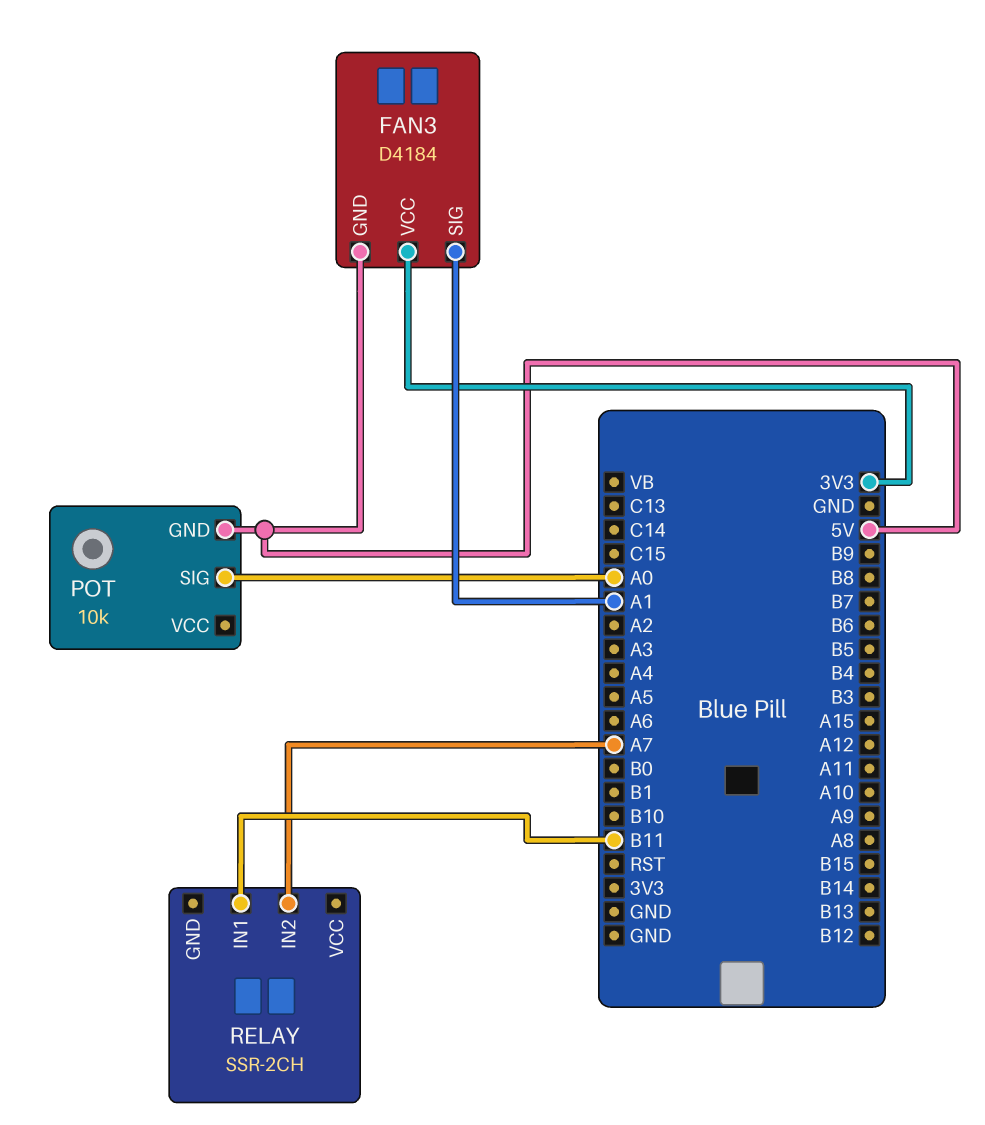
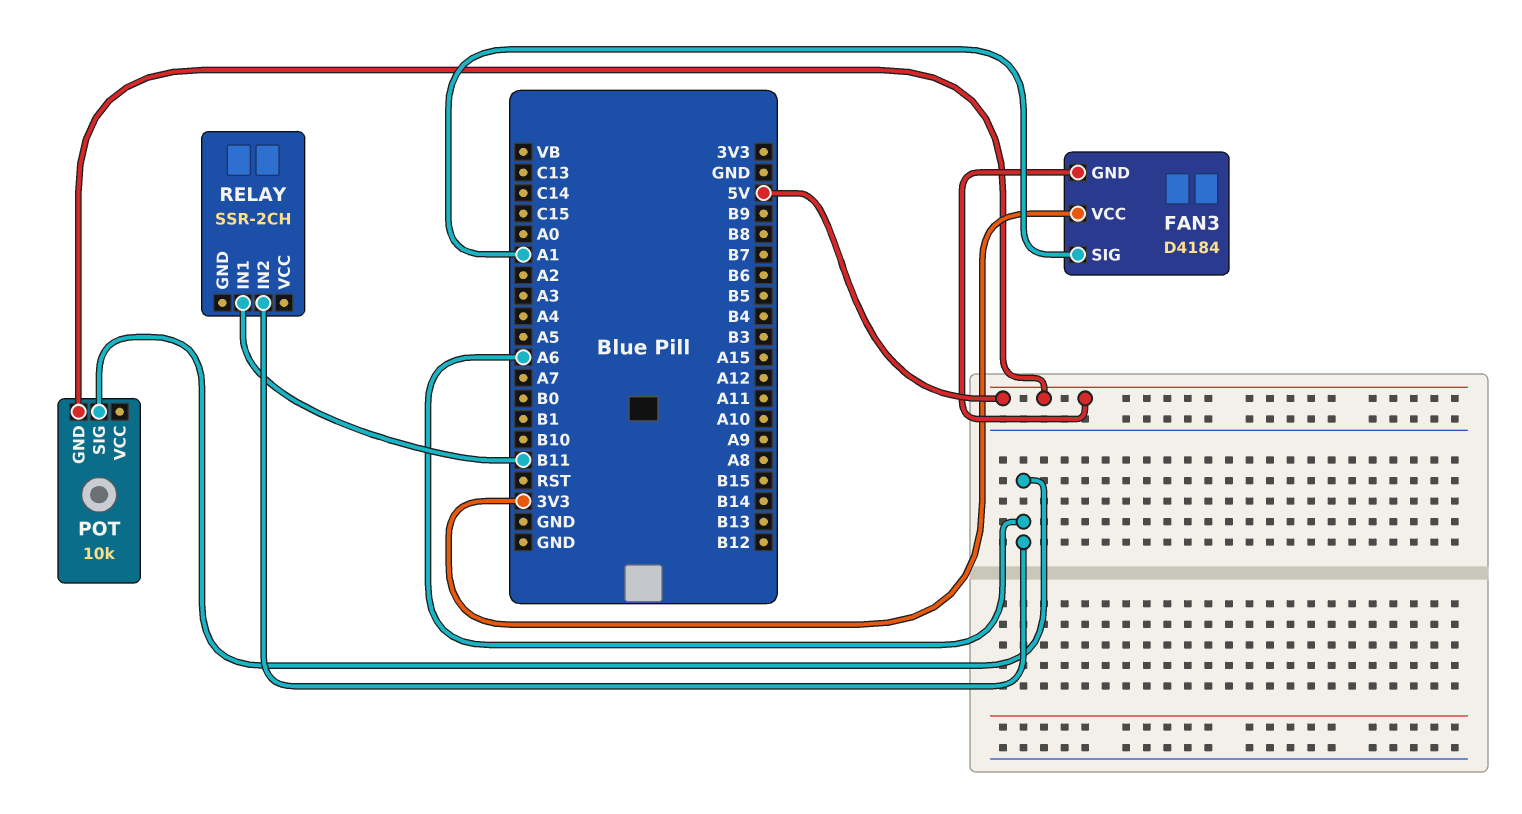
POT pin SIG: A0 -> A6
RELAY pin IN2: A7 -> A6

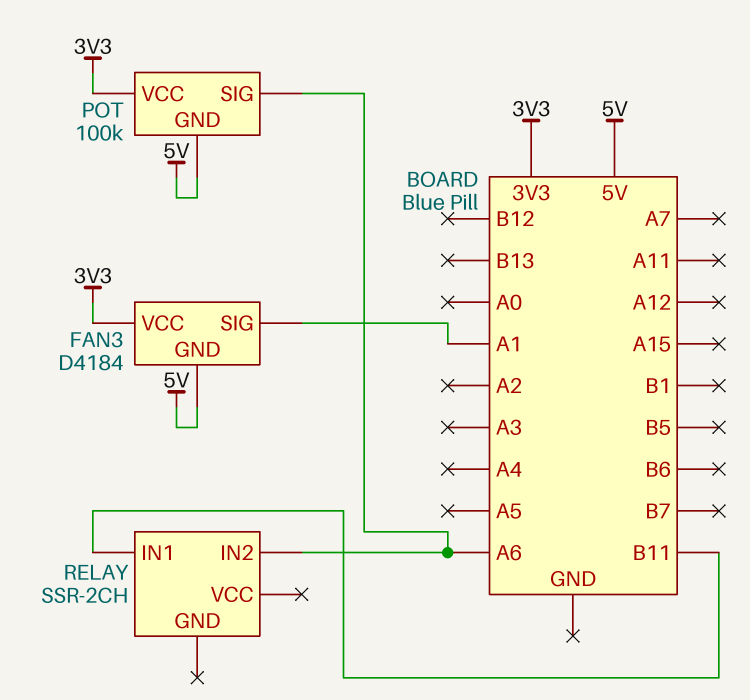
POT: 10k -> 100k
POT pin VCC: none -> 3V3

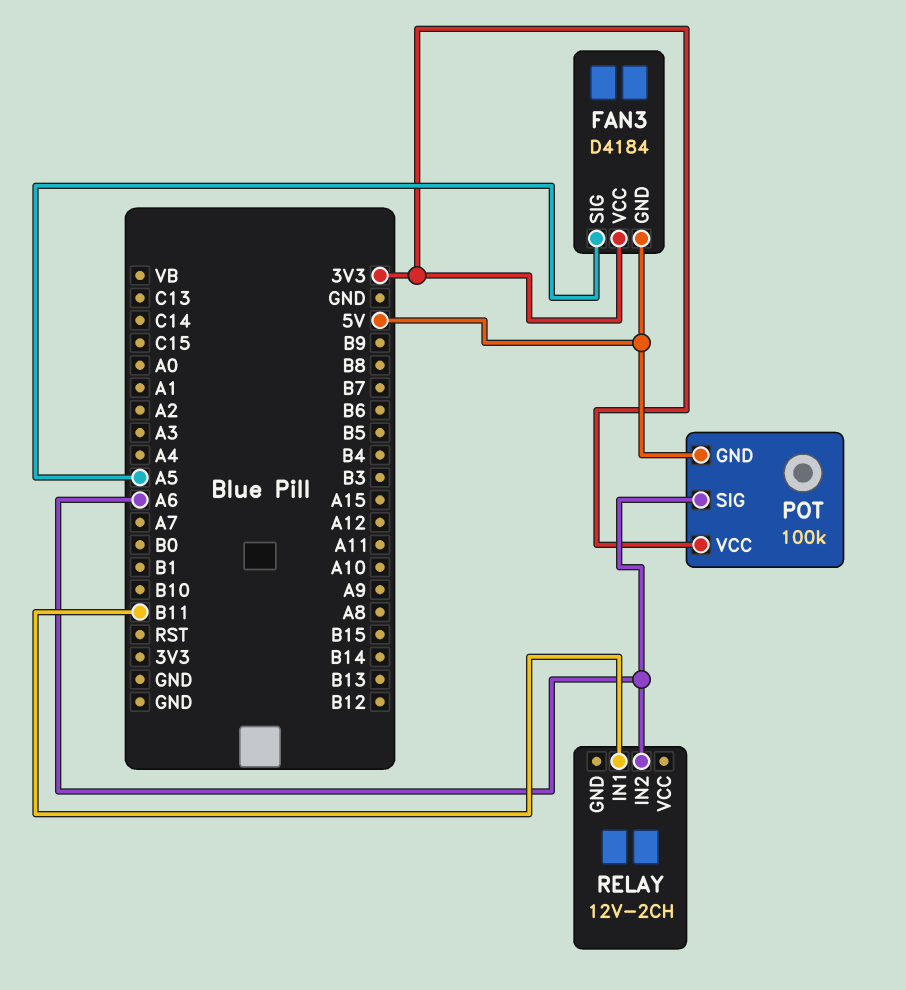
FAN3 pin SIG: A1 -> A5
RELAY: SSR-2CH -> 12V-2CH

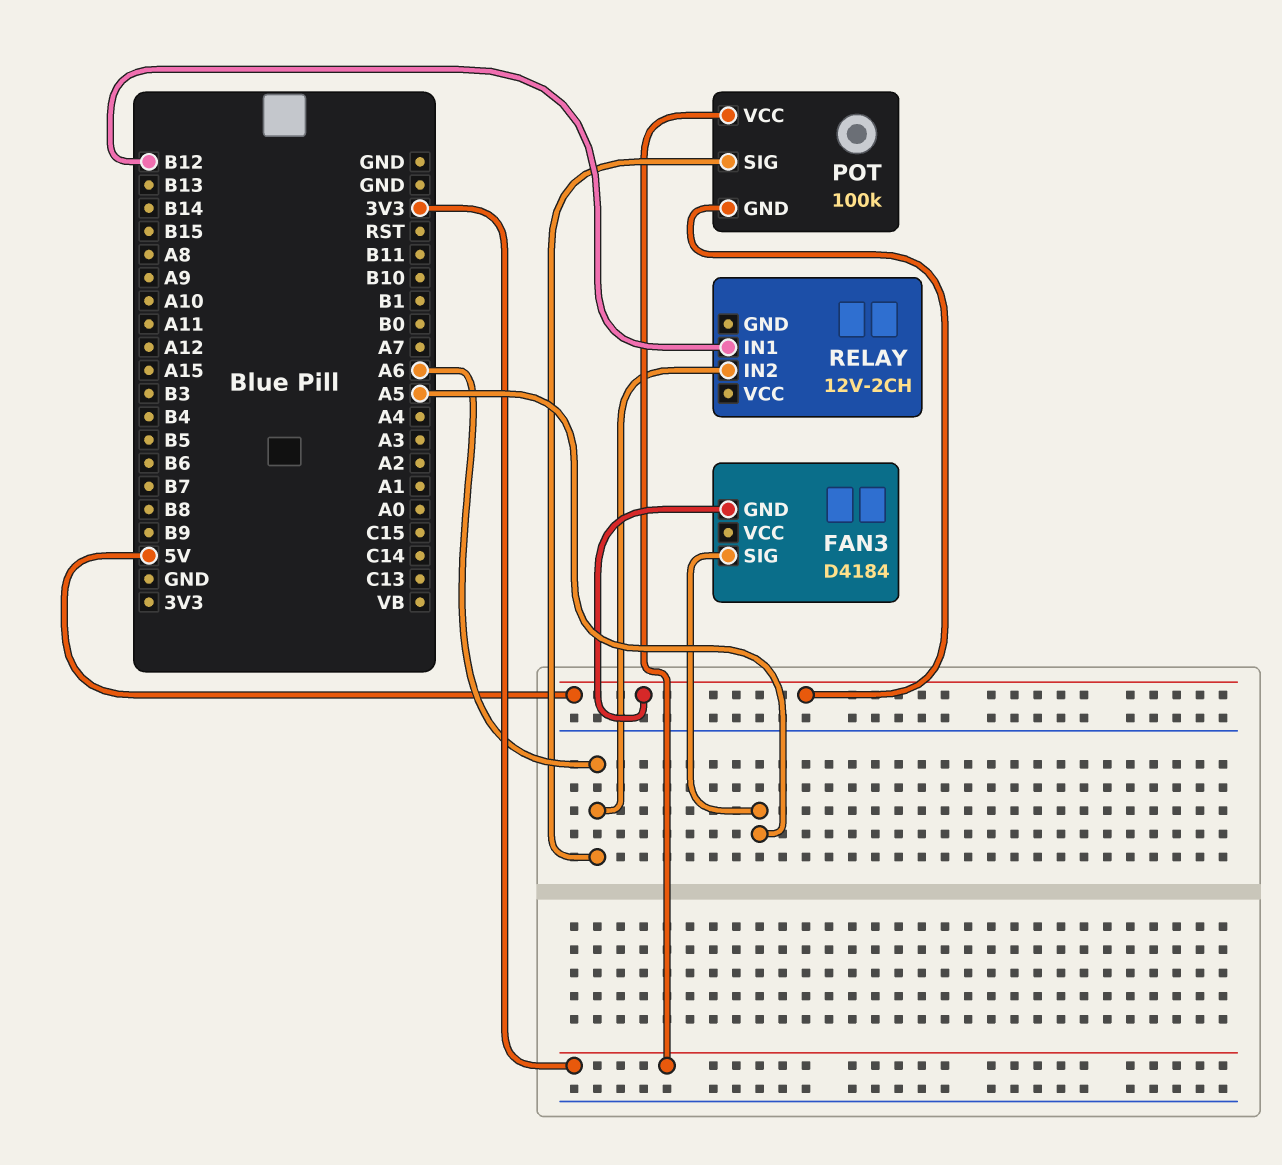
FAN3 pin VCC: 3V3 -> none
RELAY pin IN1: B11 -> B12

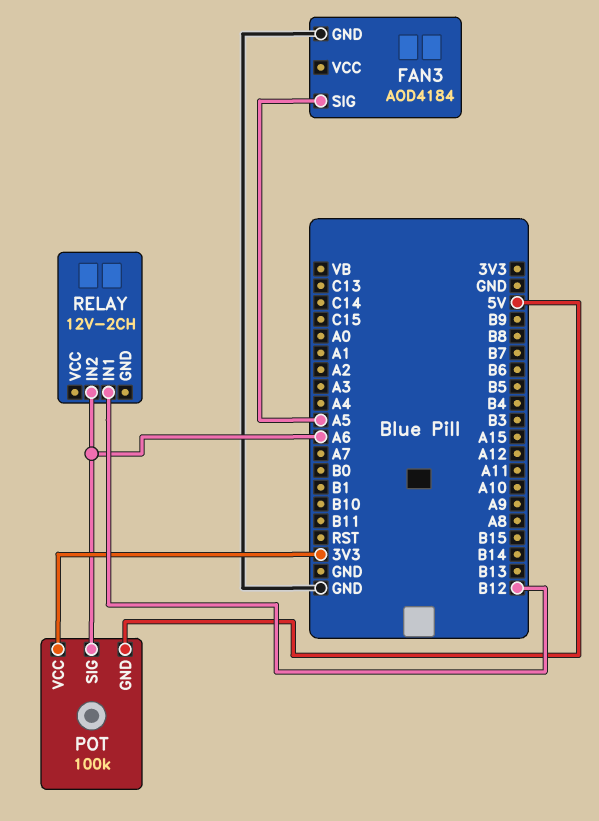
FAN3: D4184 -> AOD4184
FAN3 pin GND: 5V -> GND

